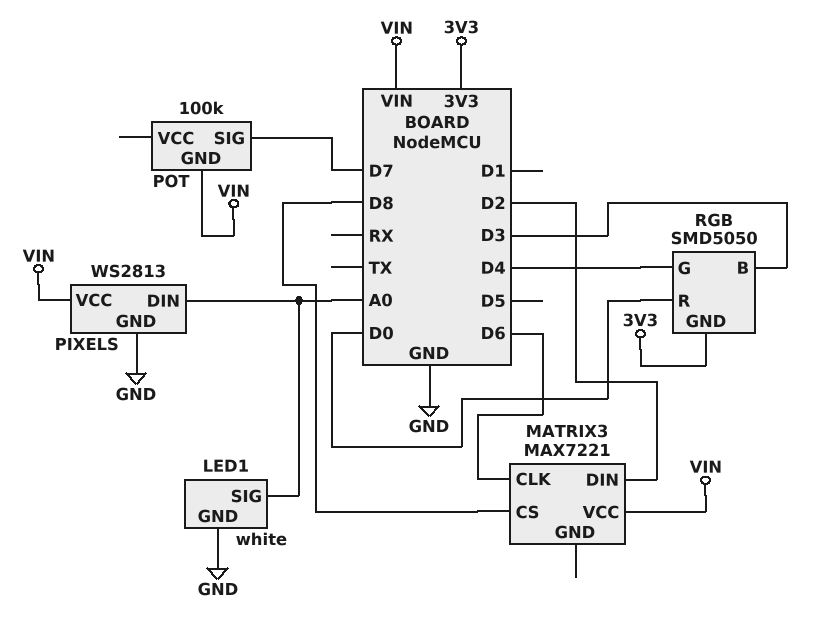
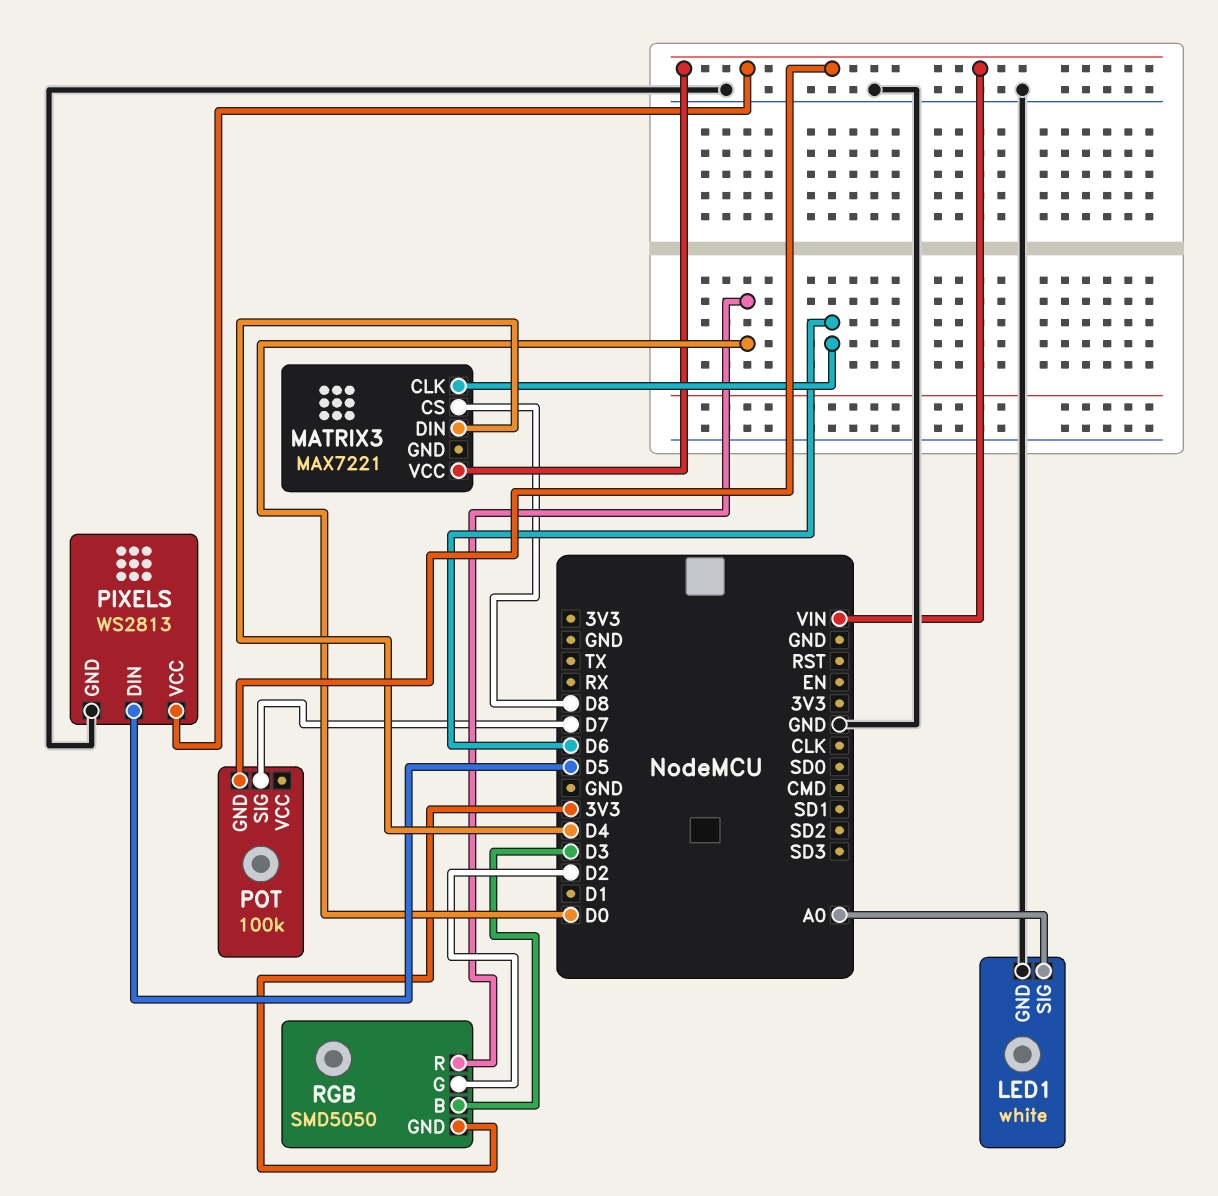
MATRIX3 pin DIN: D2 -> D4
PIXELS pin DIN: A0 -> D5
RGB pin G: D4 -> D2

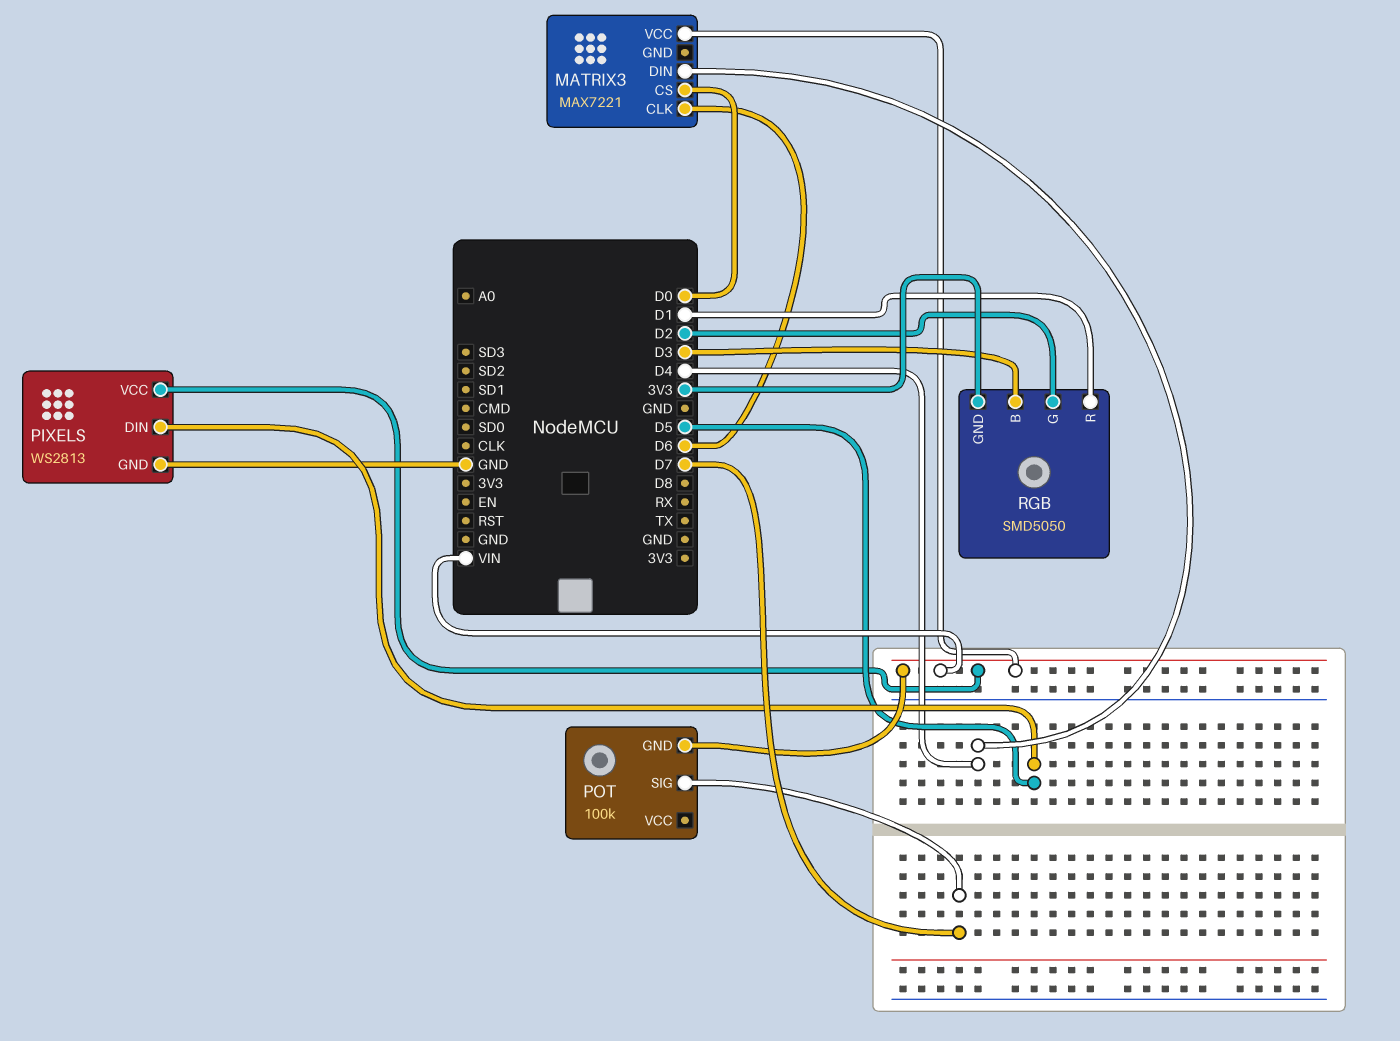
LED1: white -> none
LED1 pin GND: GND -> none
LED1 pin SIG: A0 -> none
MATRIX3 pin CS: D8 -> D0
RGB pin R: D0 -> D1

